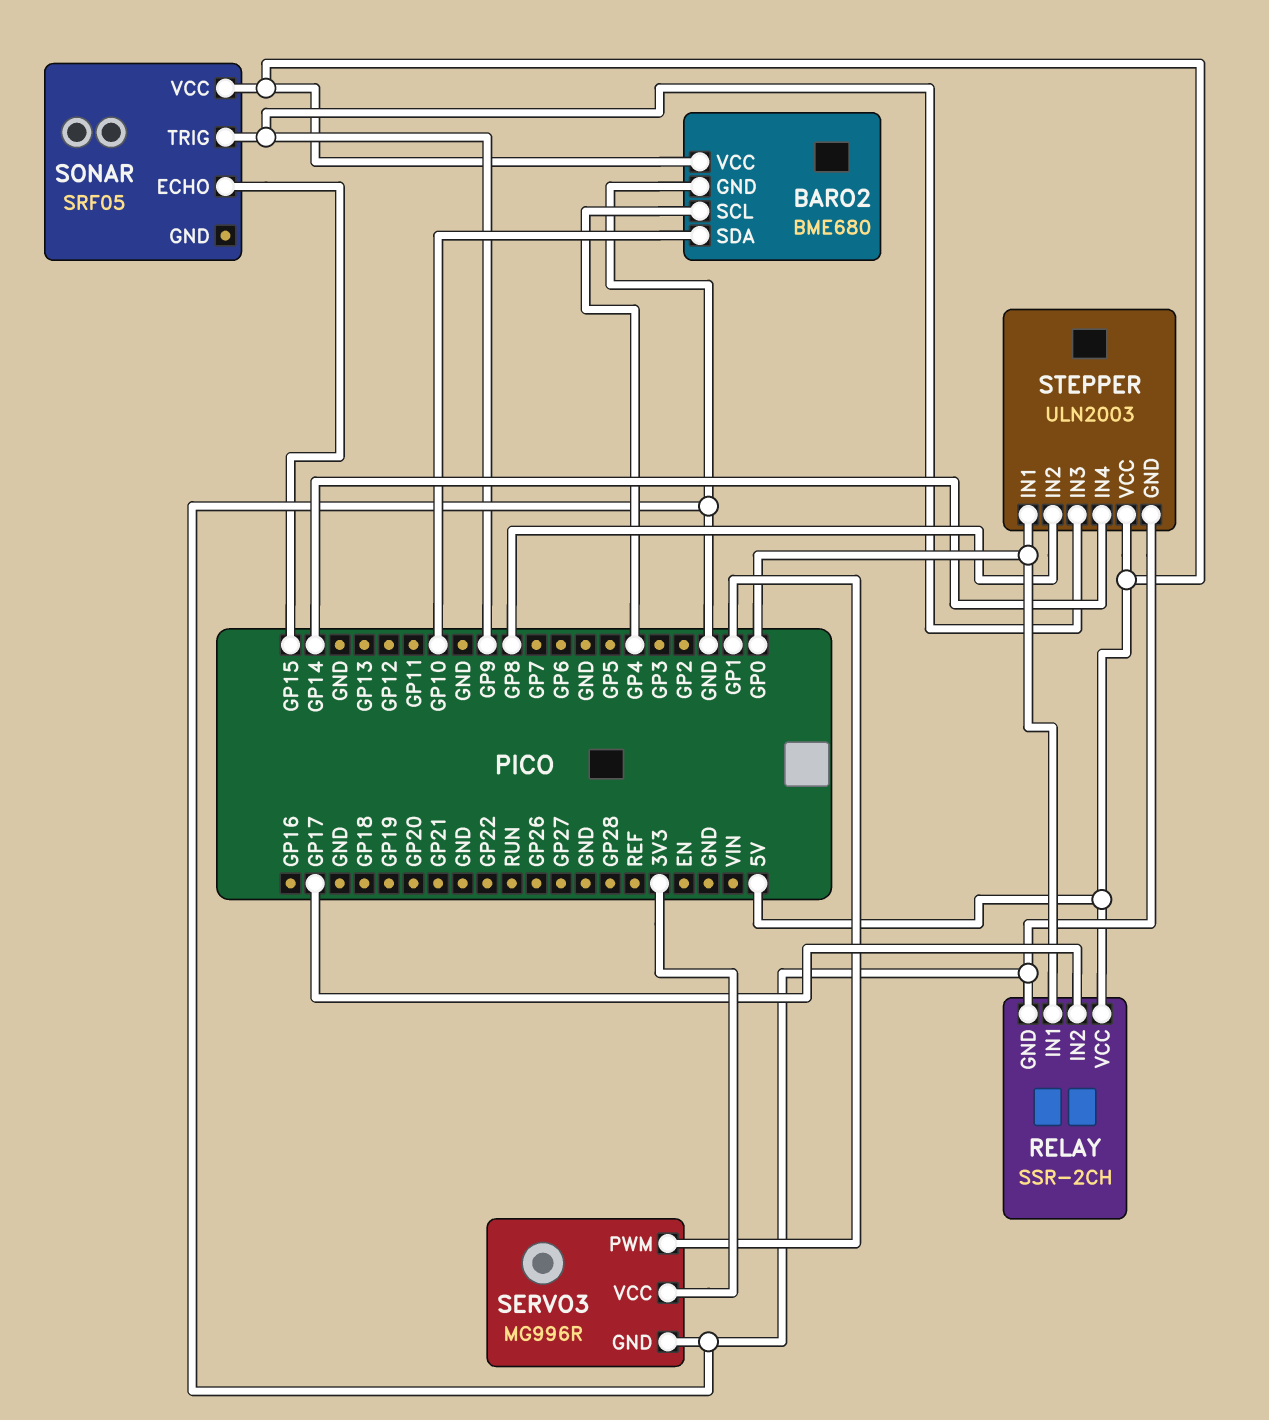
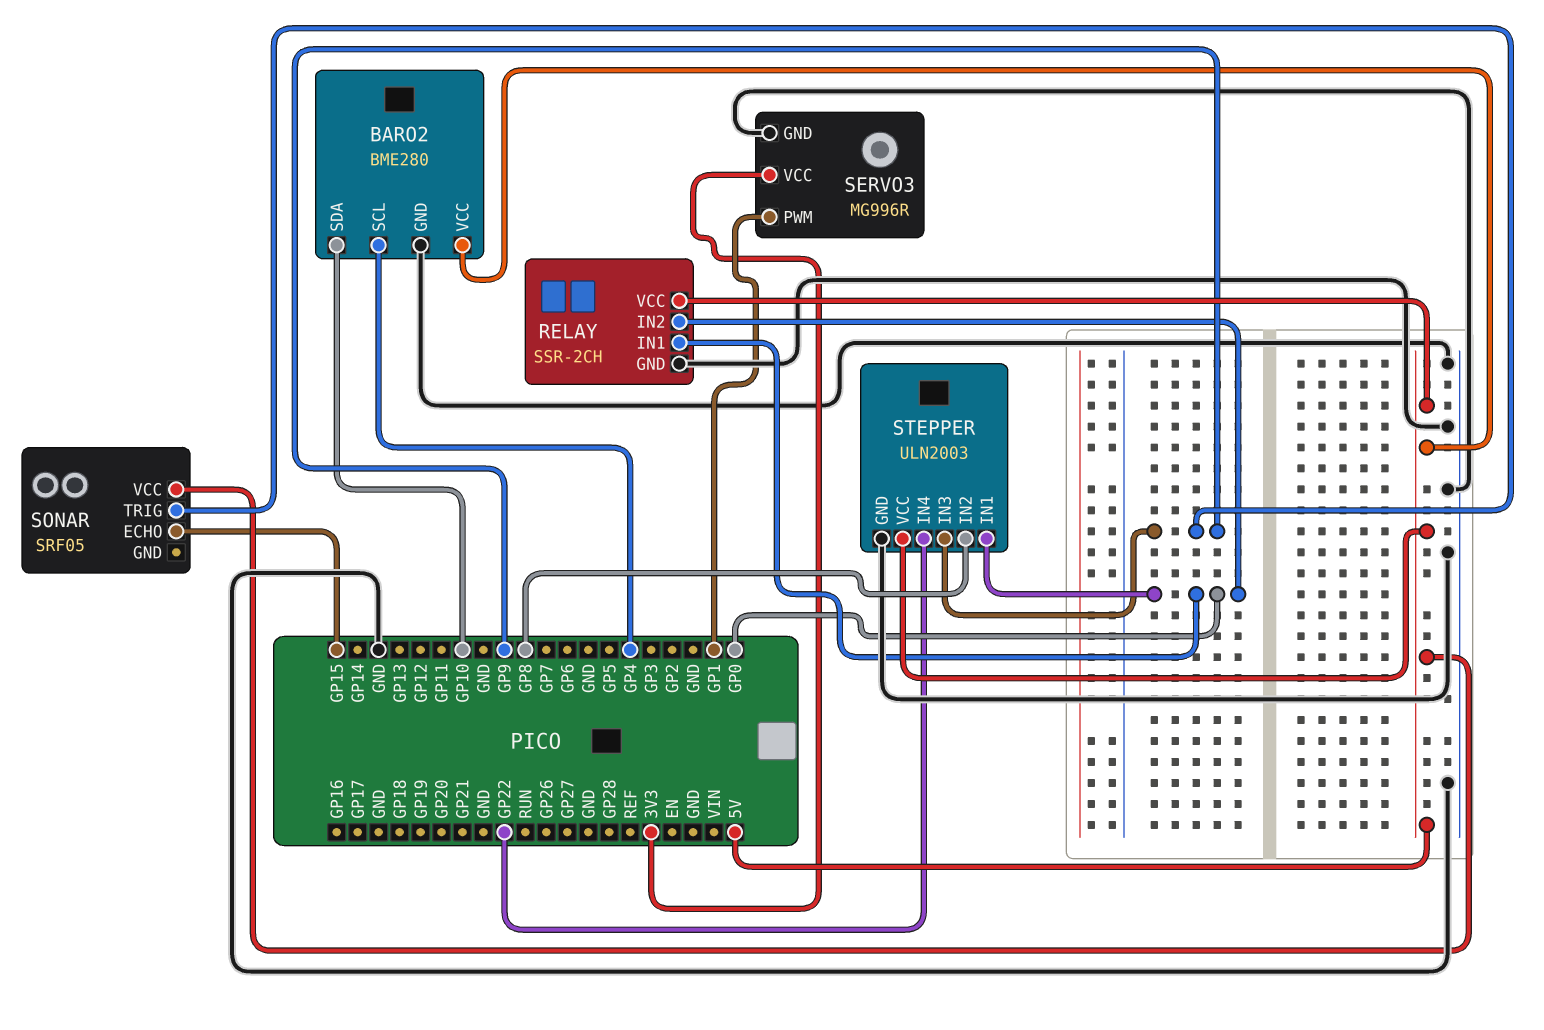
BARO2: BME680 -> BME280
RELAY pin IN2: GP17 -> GP0
STEPPER pin IN4: GP14 -> GP22

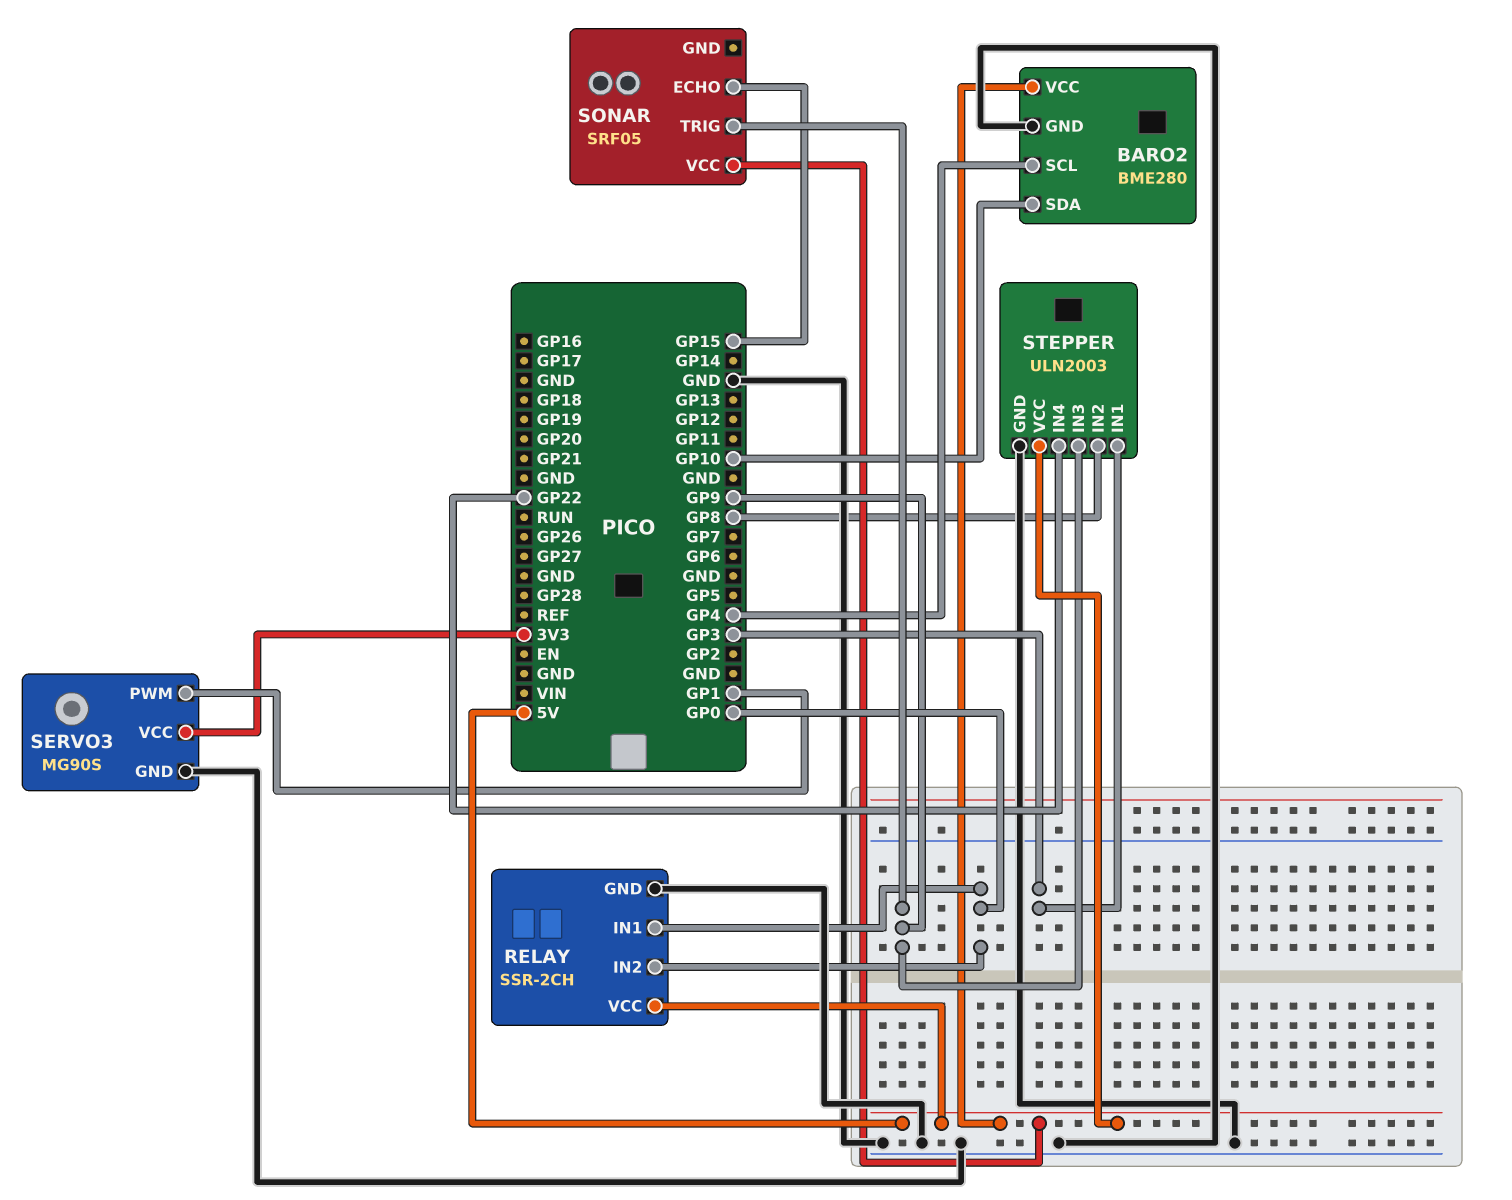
SERVO3: MG996R -> MG90S
STEPPER pin IN1: GP0 -> GP3

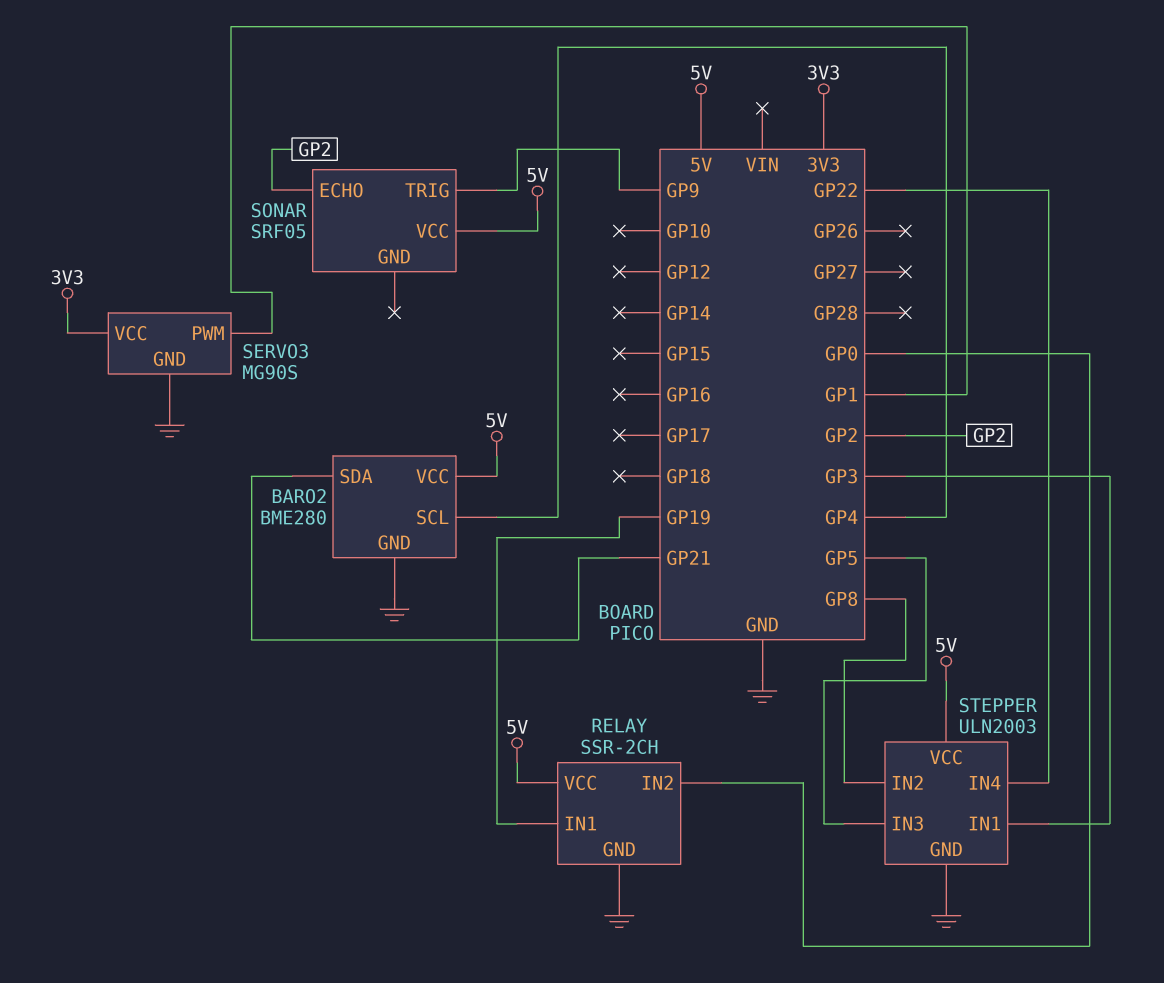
BARO2 pin SDA: GP10 -> GP21
RELAY pin IN1: GP0 -> GP19
SONAR pin ECHO: GP15 -> GP2
STEPPER pin IN3: GP9 -> GP5

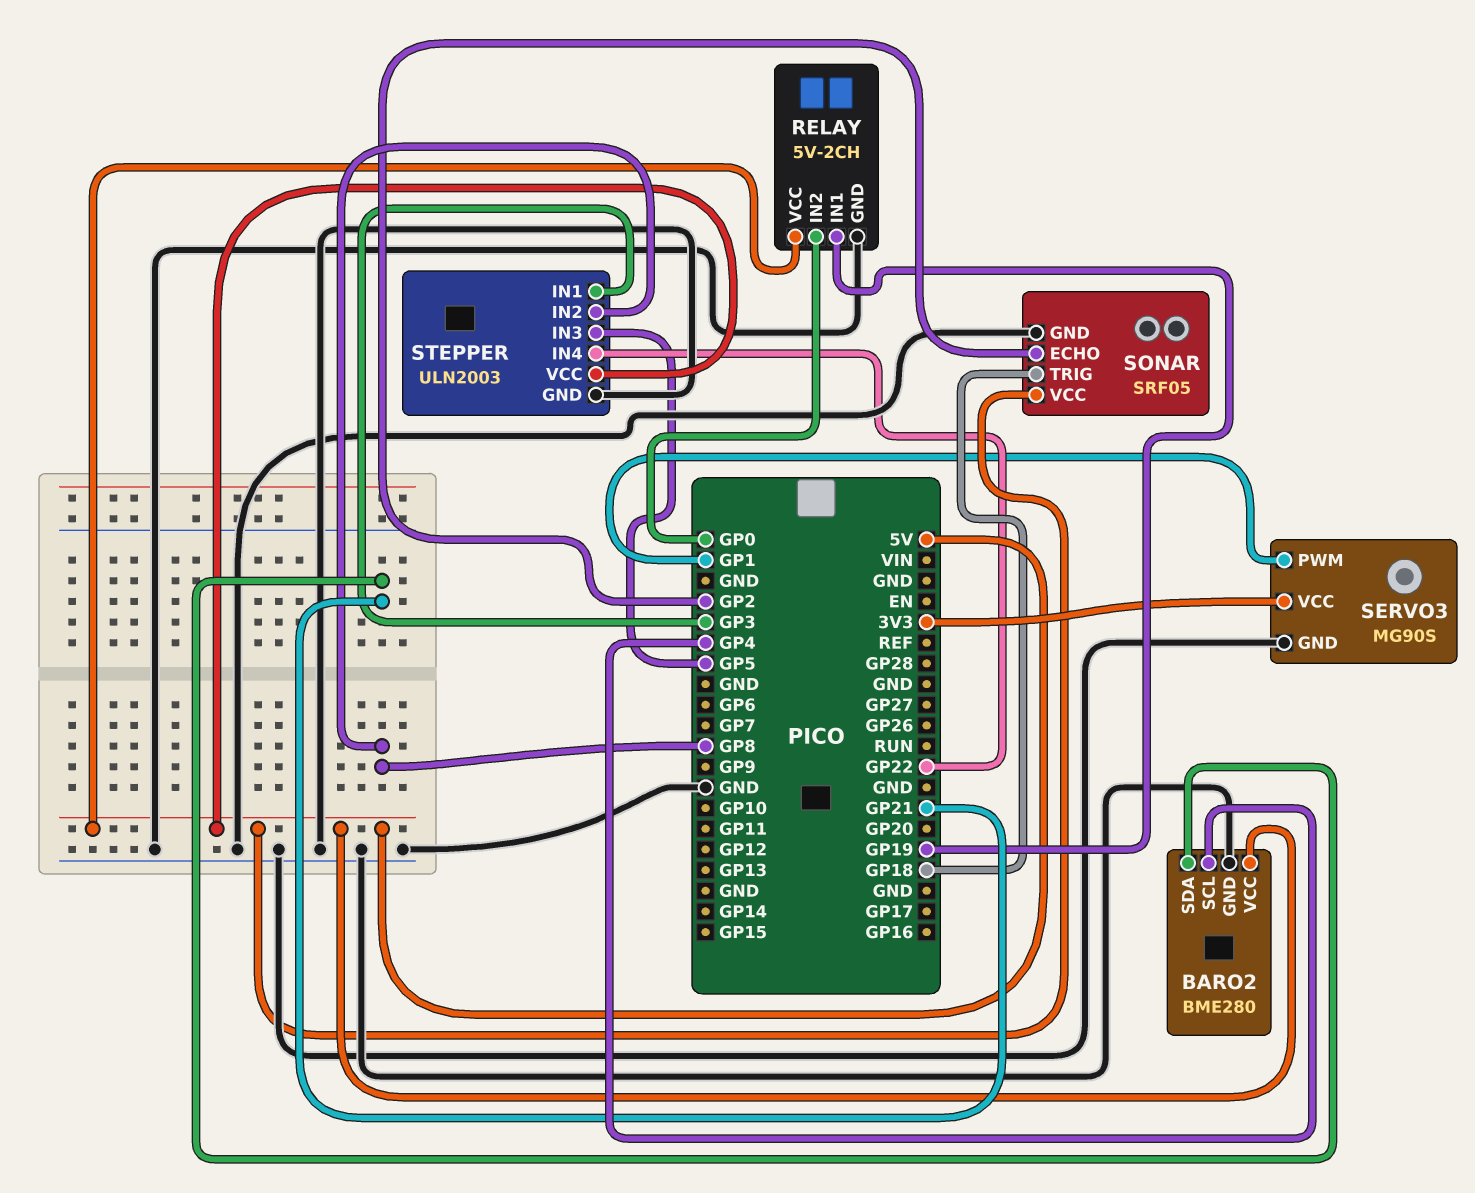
RELAY: SSR-2CH -> 5V-2CH
SONAR pin GND: none -> GND
SONAR pin TRIG: GP9 -> GP18

